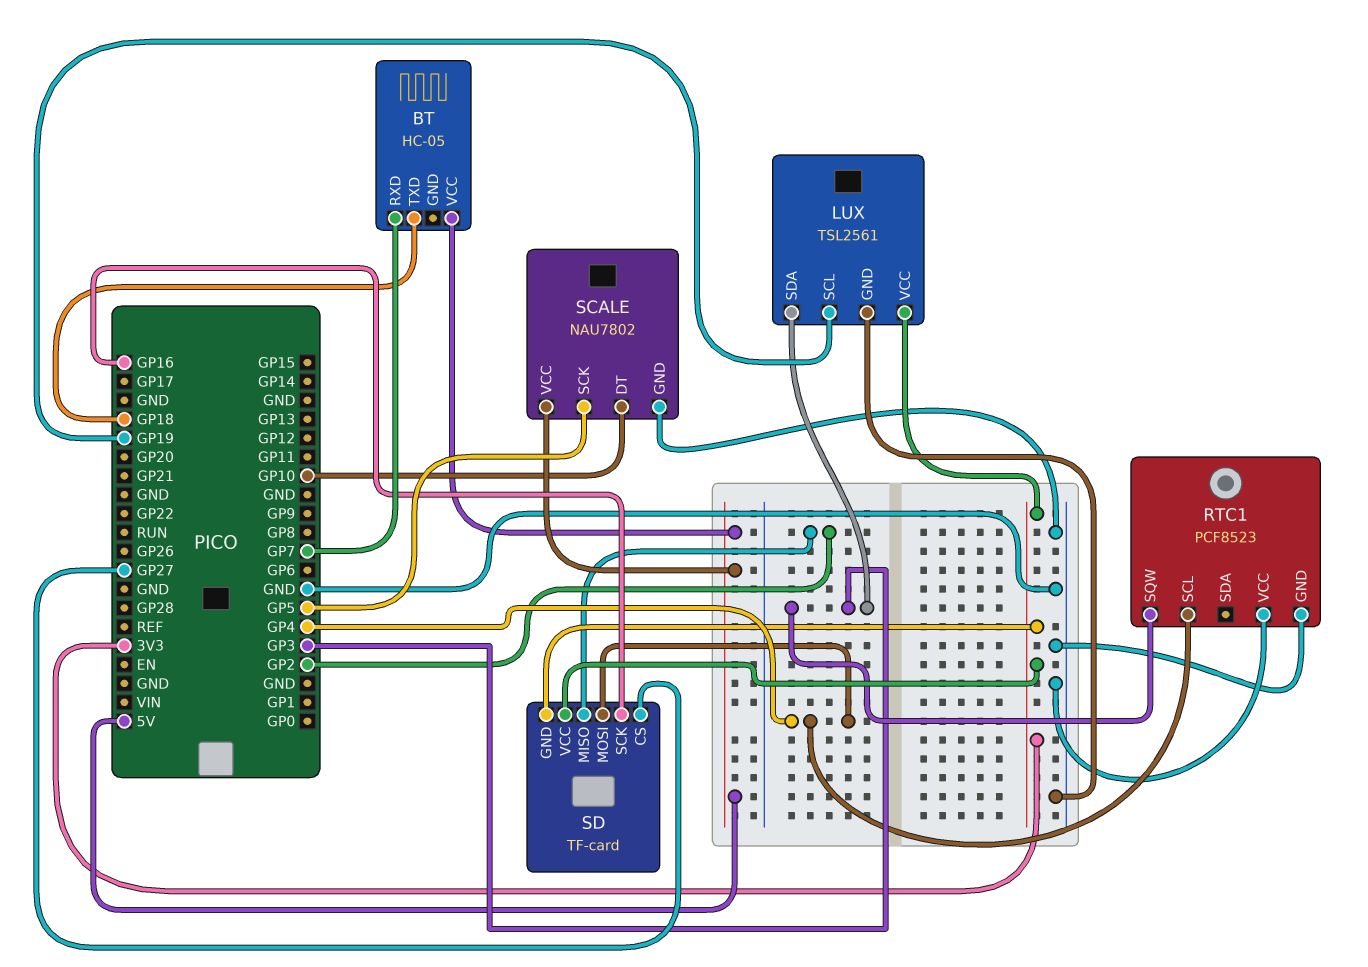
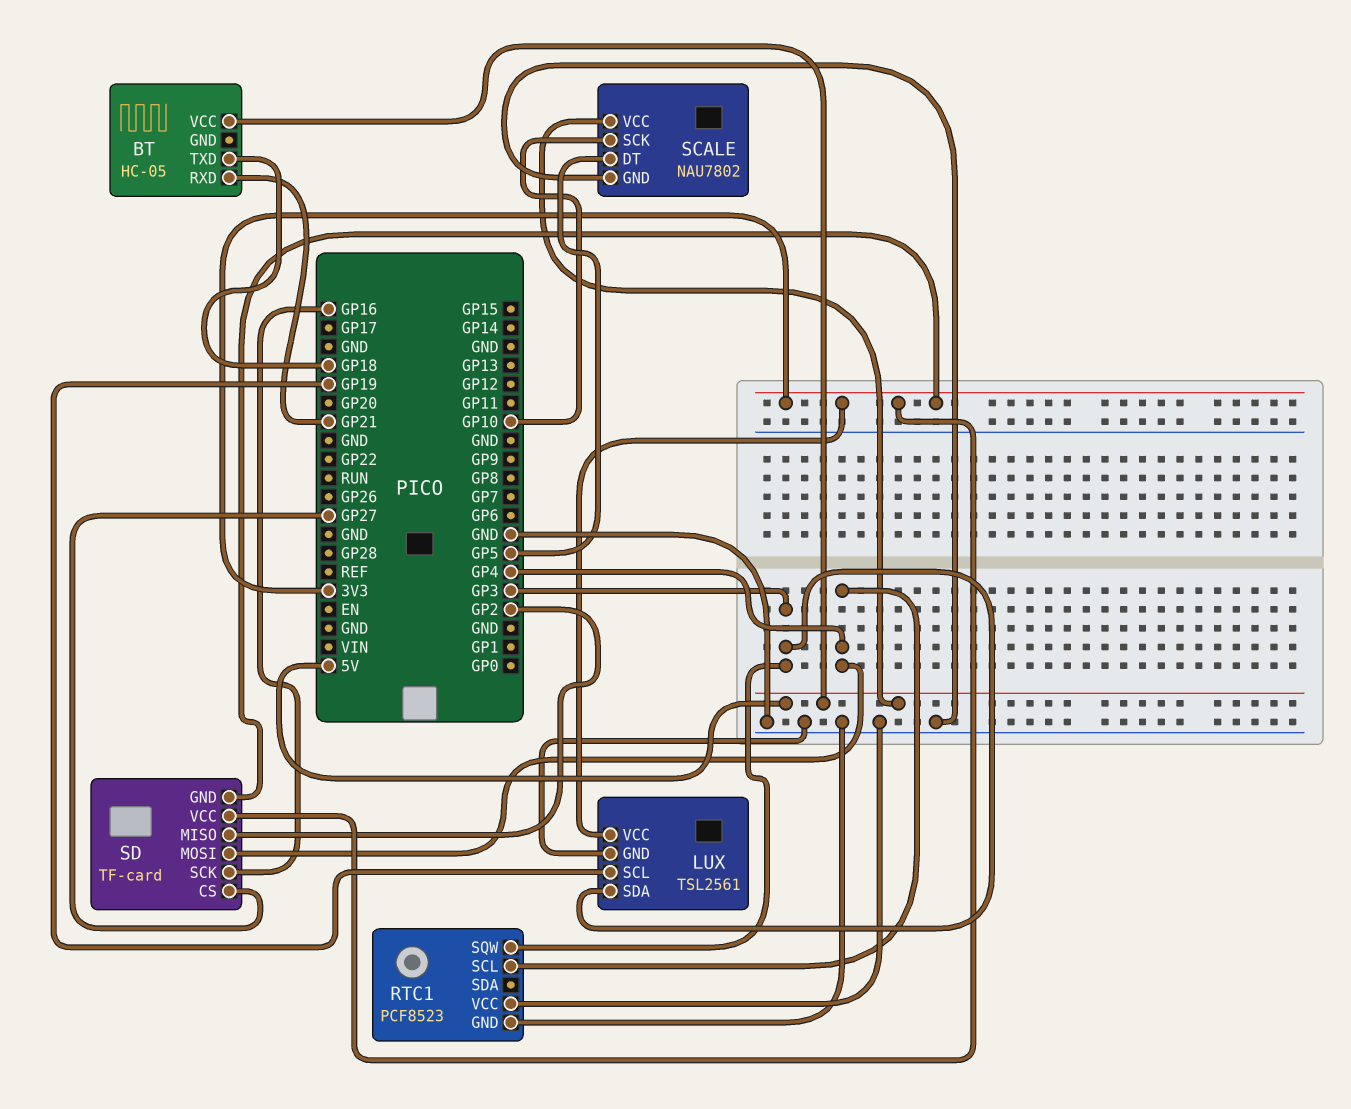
BT pin RXD: GP7 -> GP21
SCALE pin DT: GP10 -> GP5
SCALE pin SCK: GP5 -> GP10

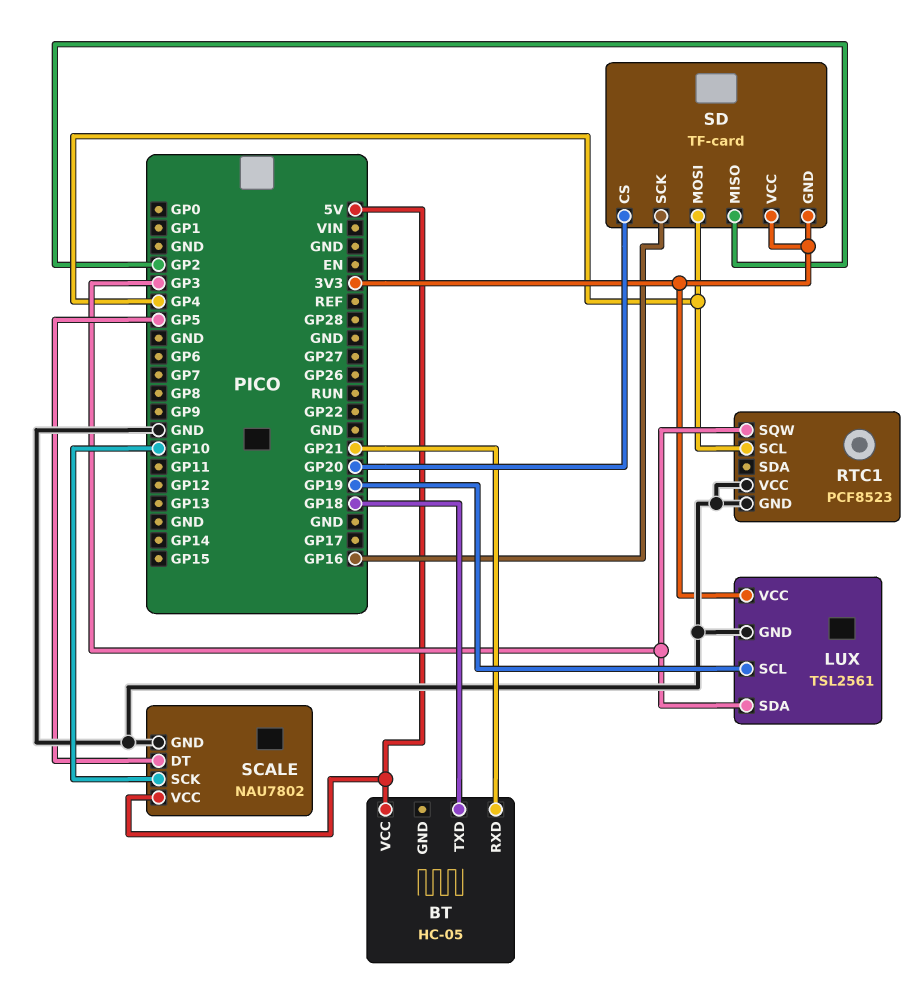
SD pin CS: GP27 -> GP20

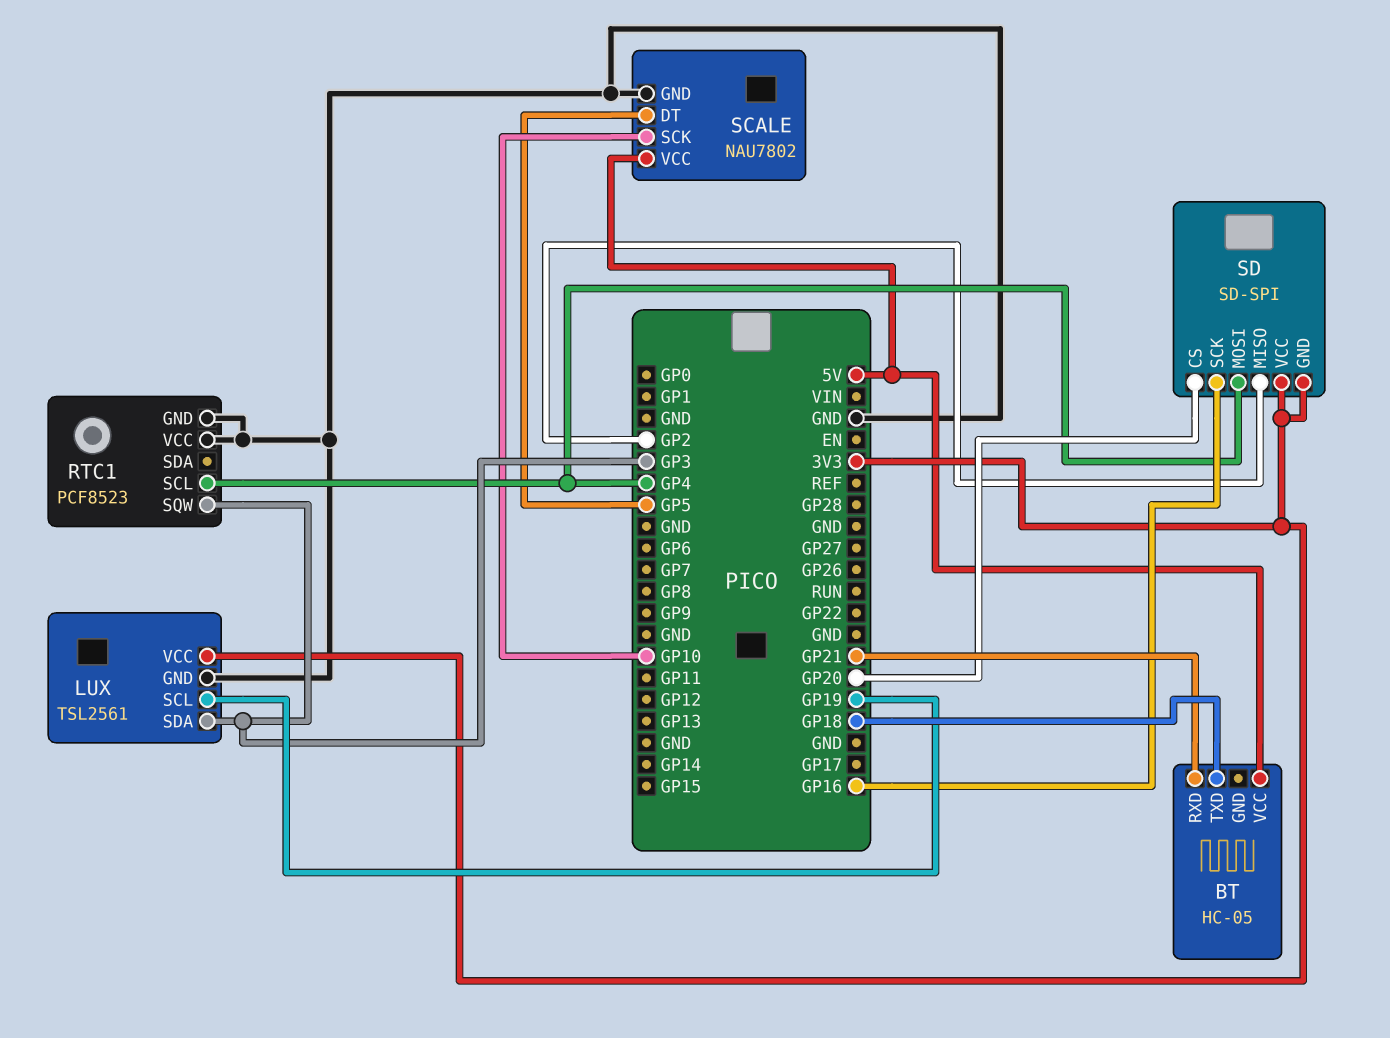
SD: TF-card -> SD-SPI

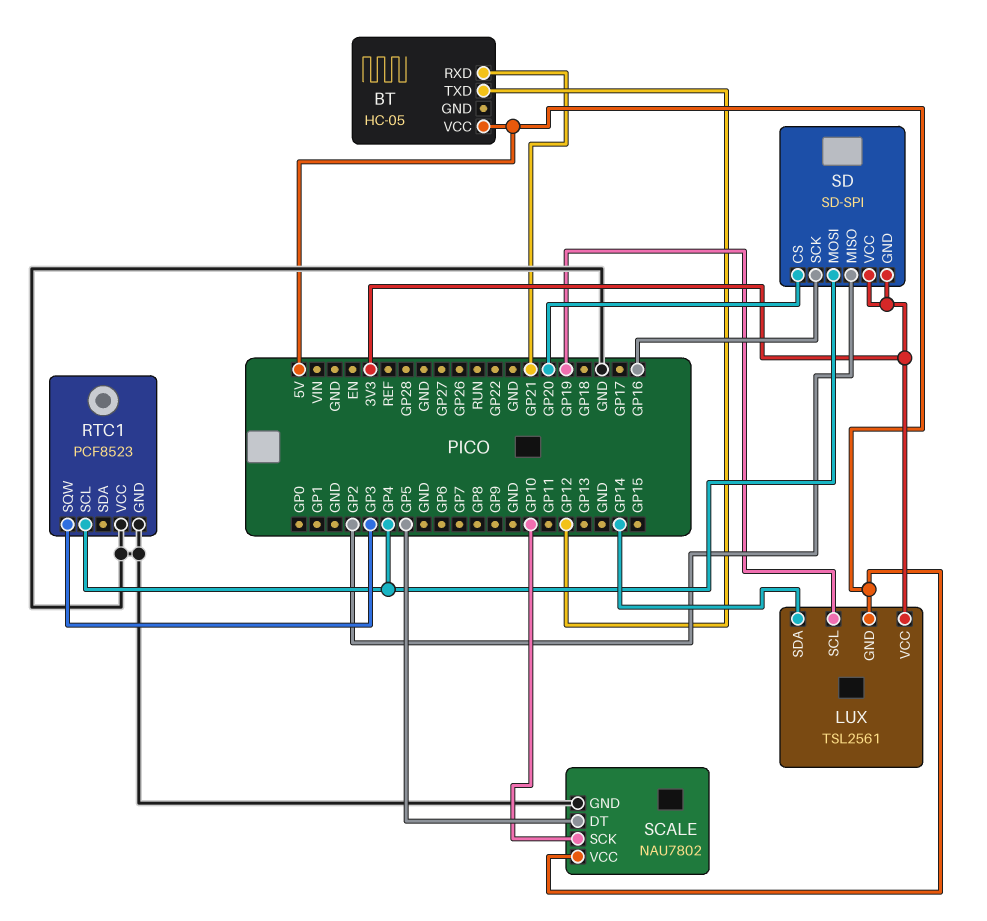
BT pin TXD: GP18 -> GP12
LUX pin GND: GND -> 5V
LUX pin SDA: GP3 -> GP14

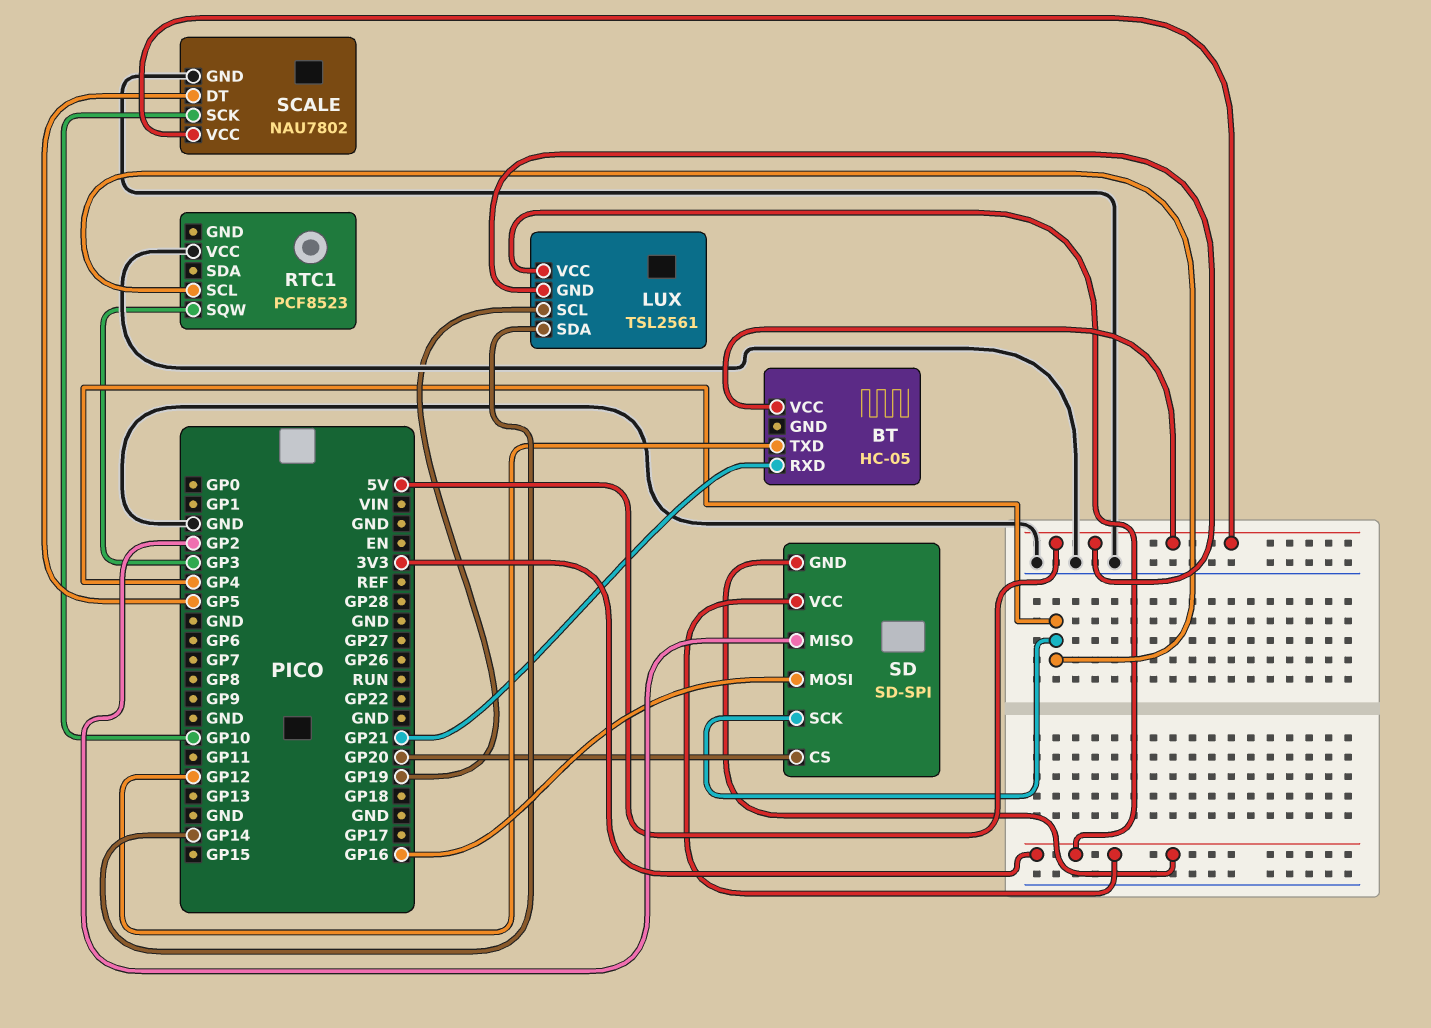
RTC1 pin GND: GND -> none
SD pin MOSI: GP4 -> GP16
SD pin SCK: GP16 -> GP4

